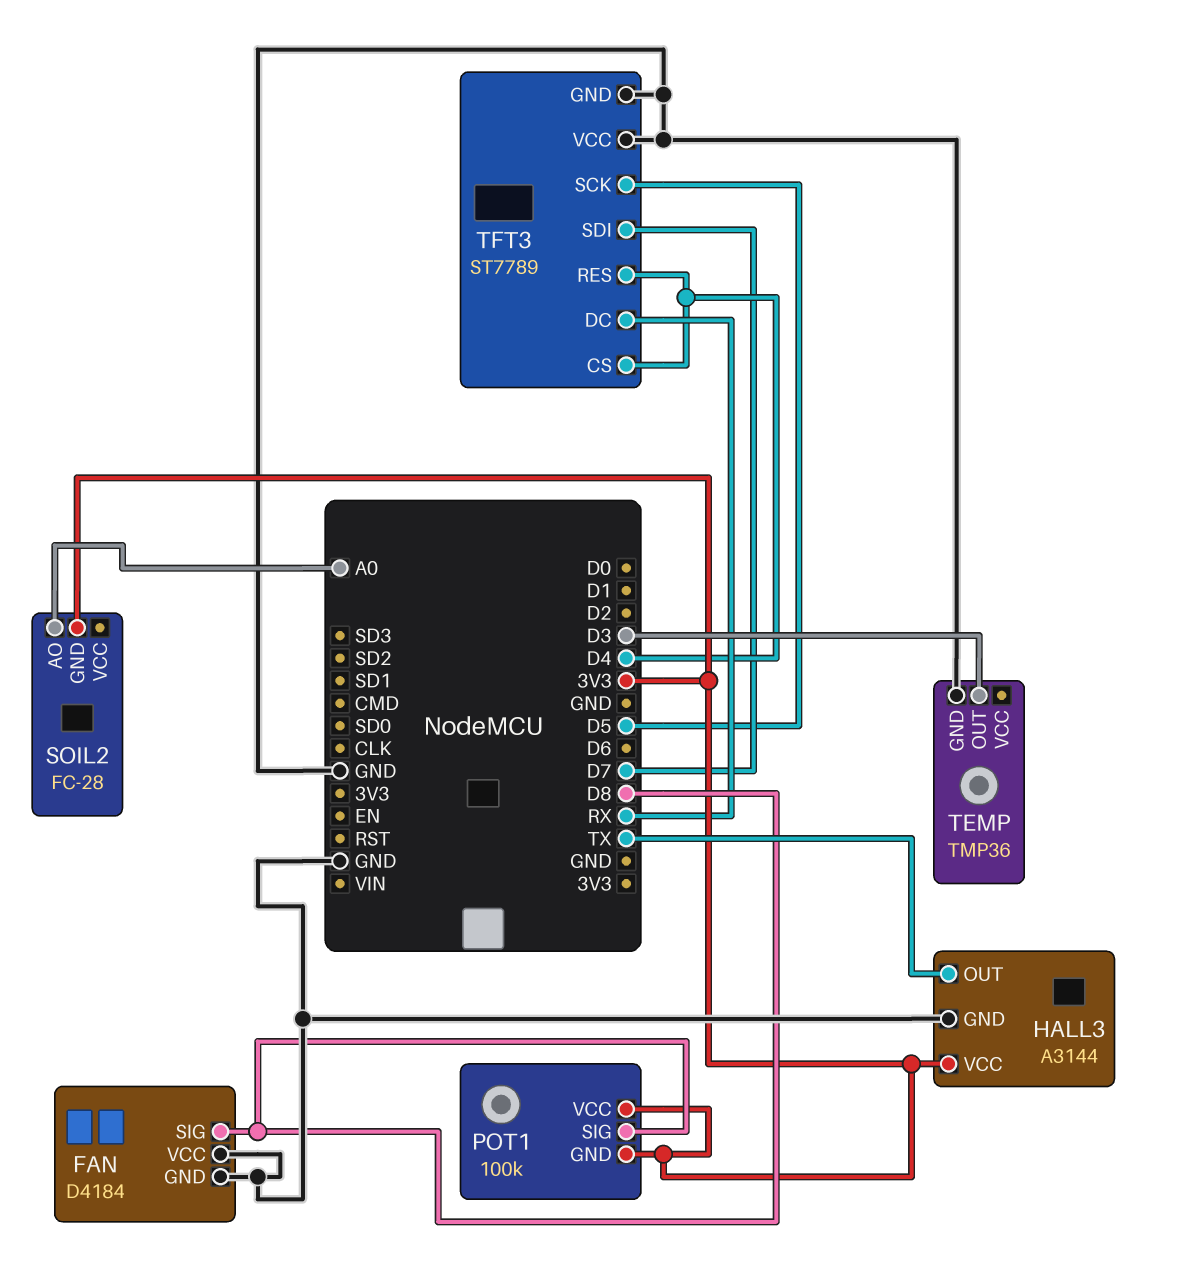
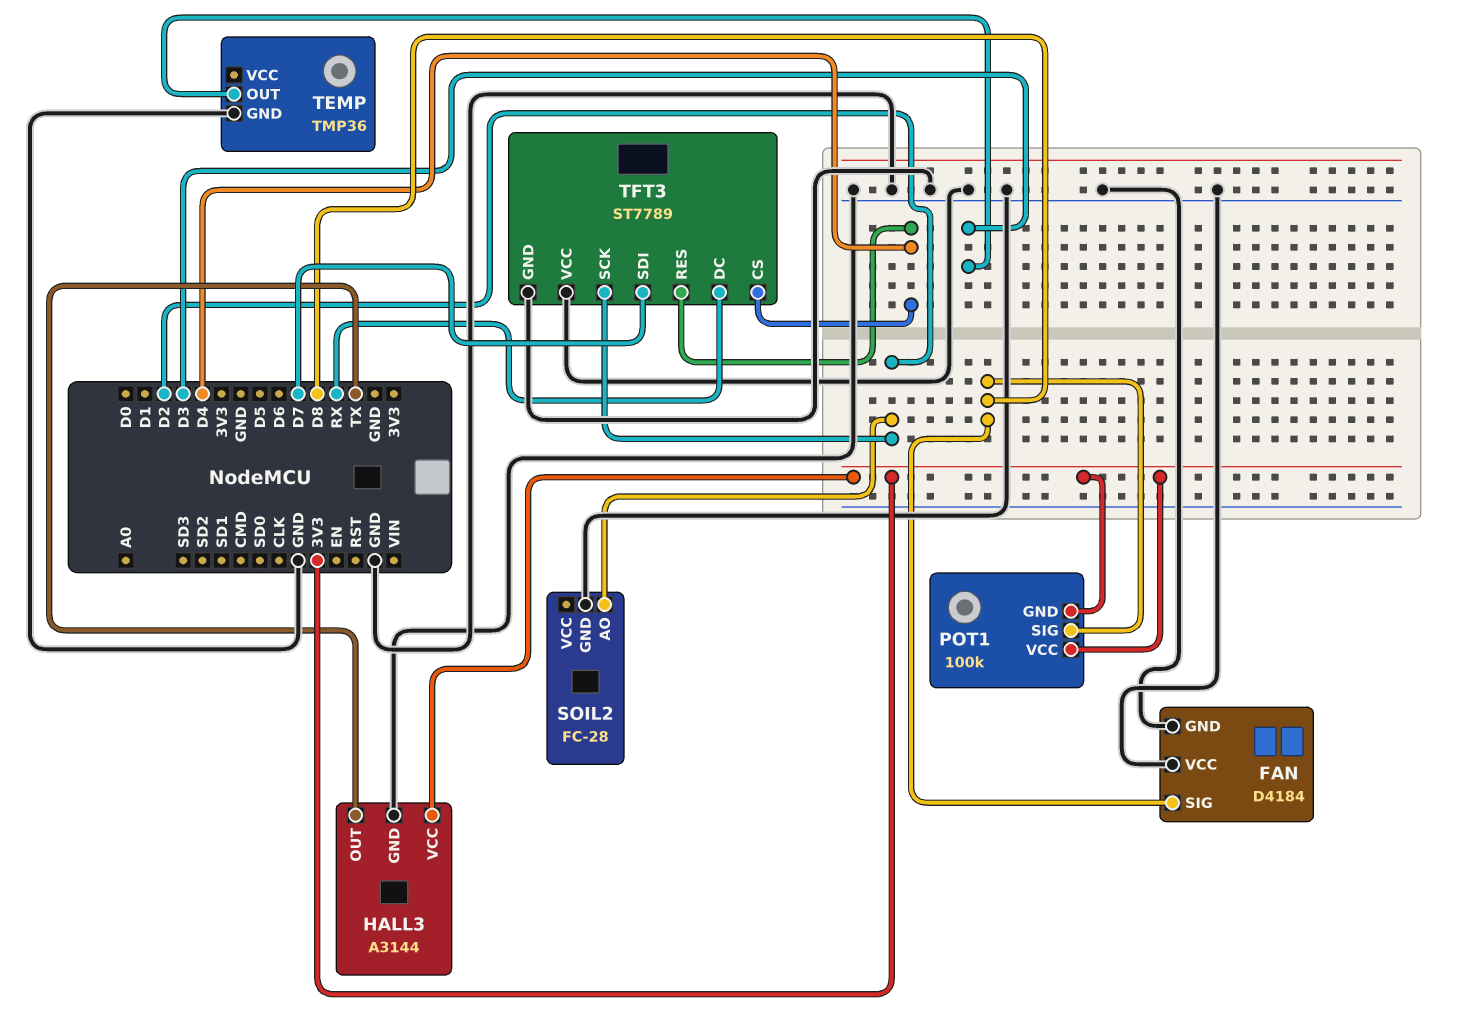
SOIL2 pin AO: A0 -> D2
SOIL2 pin GND: 3V3 -> GND
TFT3 pin SCK: D5 -> D2

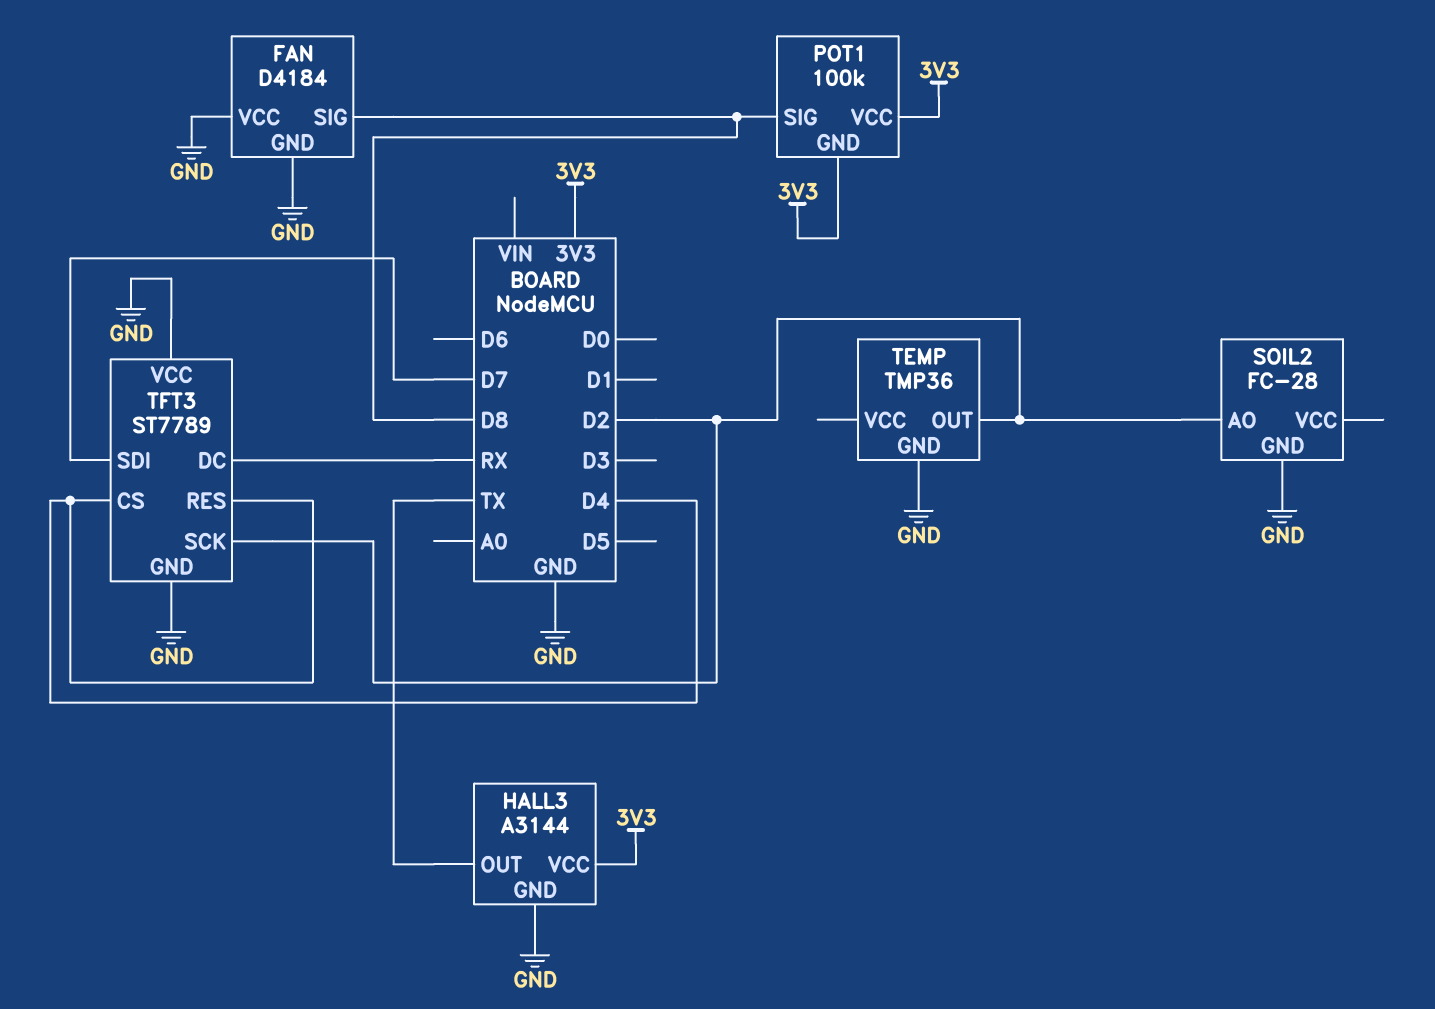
TEMP pin OUT: D3 -> D2

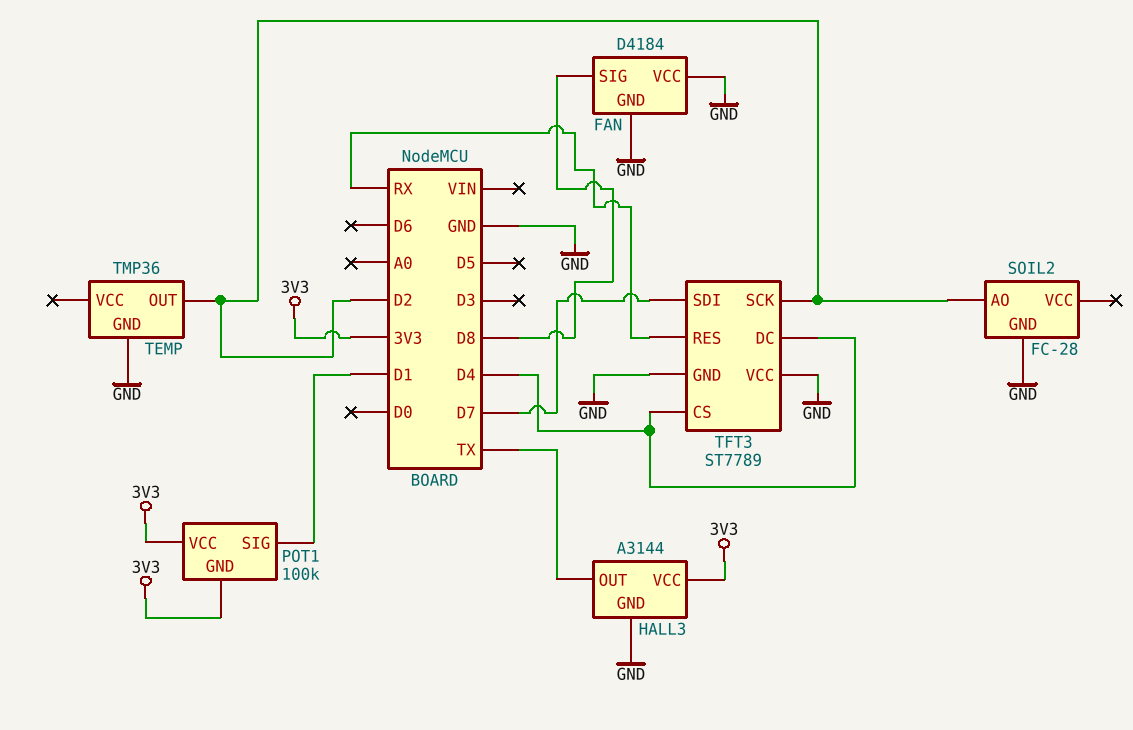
POT1 pin SIG: D8 -> D1
TFT3 pin DC: RX -> D4
TFT3 pin RES: D4 -> RX

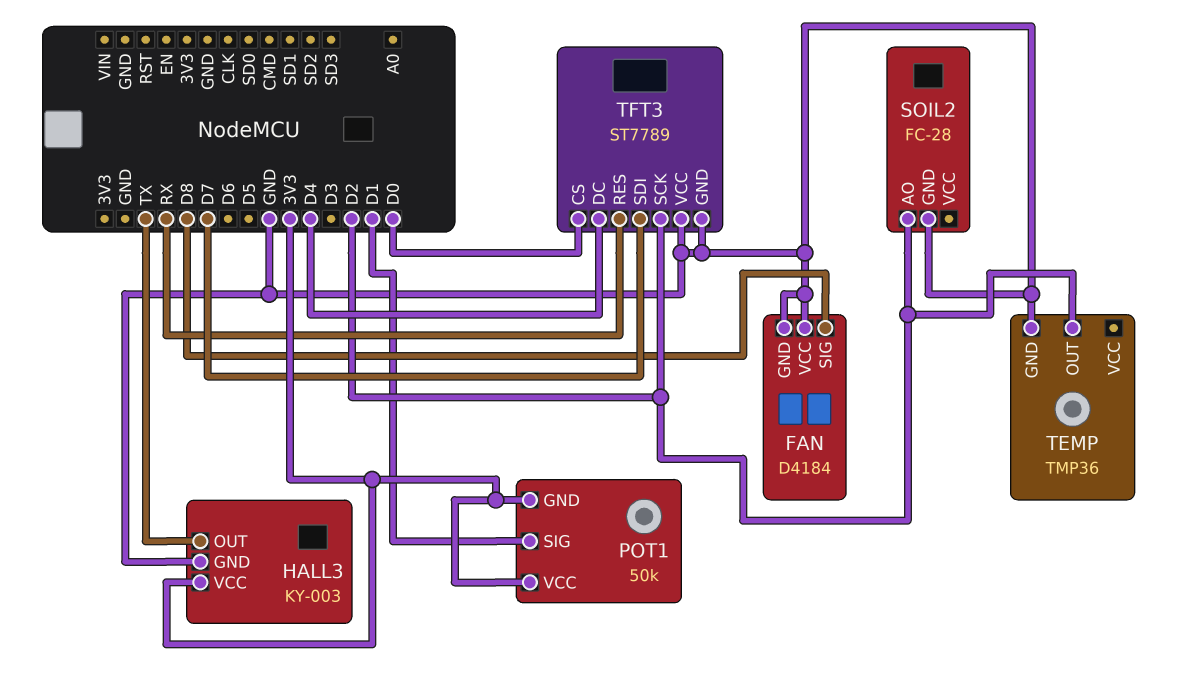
HALL3: A3144 -> KY-003
POT1: 100k -> 50k
TFT3 pin CS: D4 -> D0

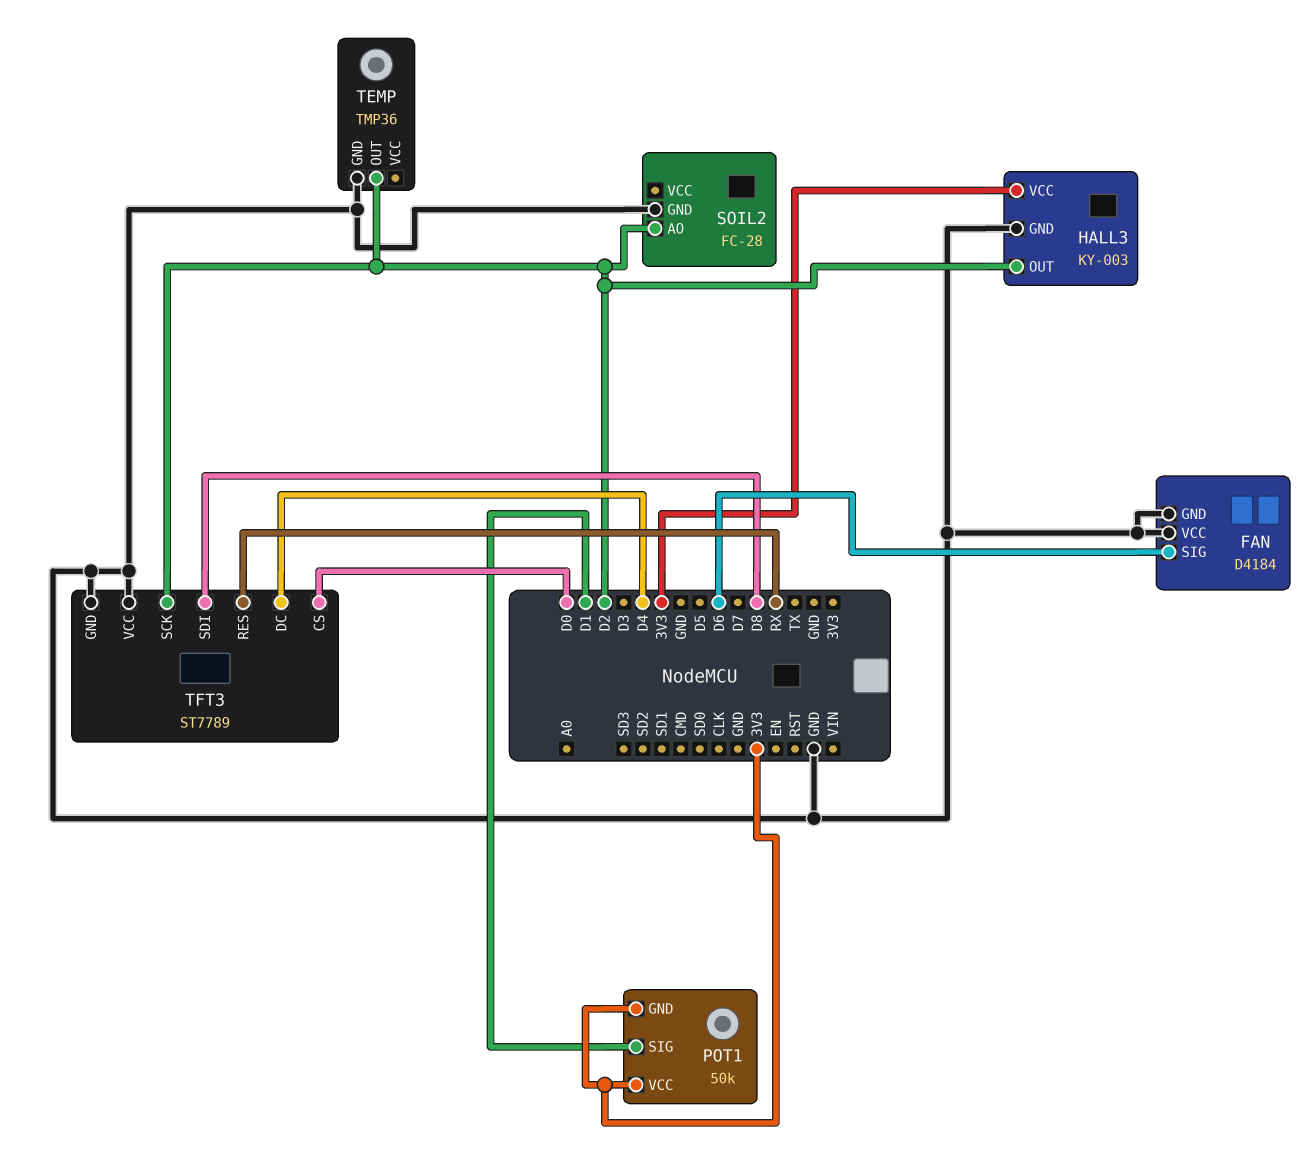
FAN pin SIG: D8 -> D6
HALL3 pin OUT: TX -> D2
TFT3 pin SDI: D7 -> D8

